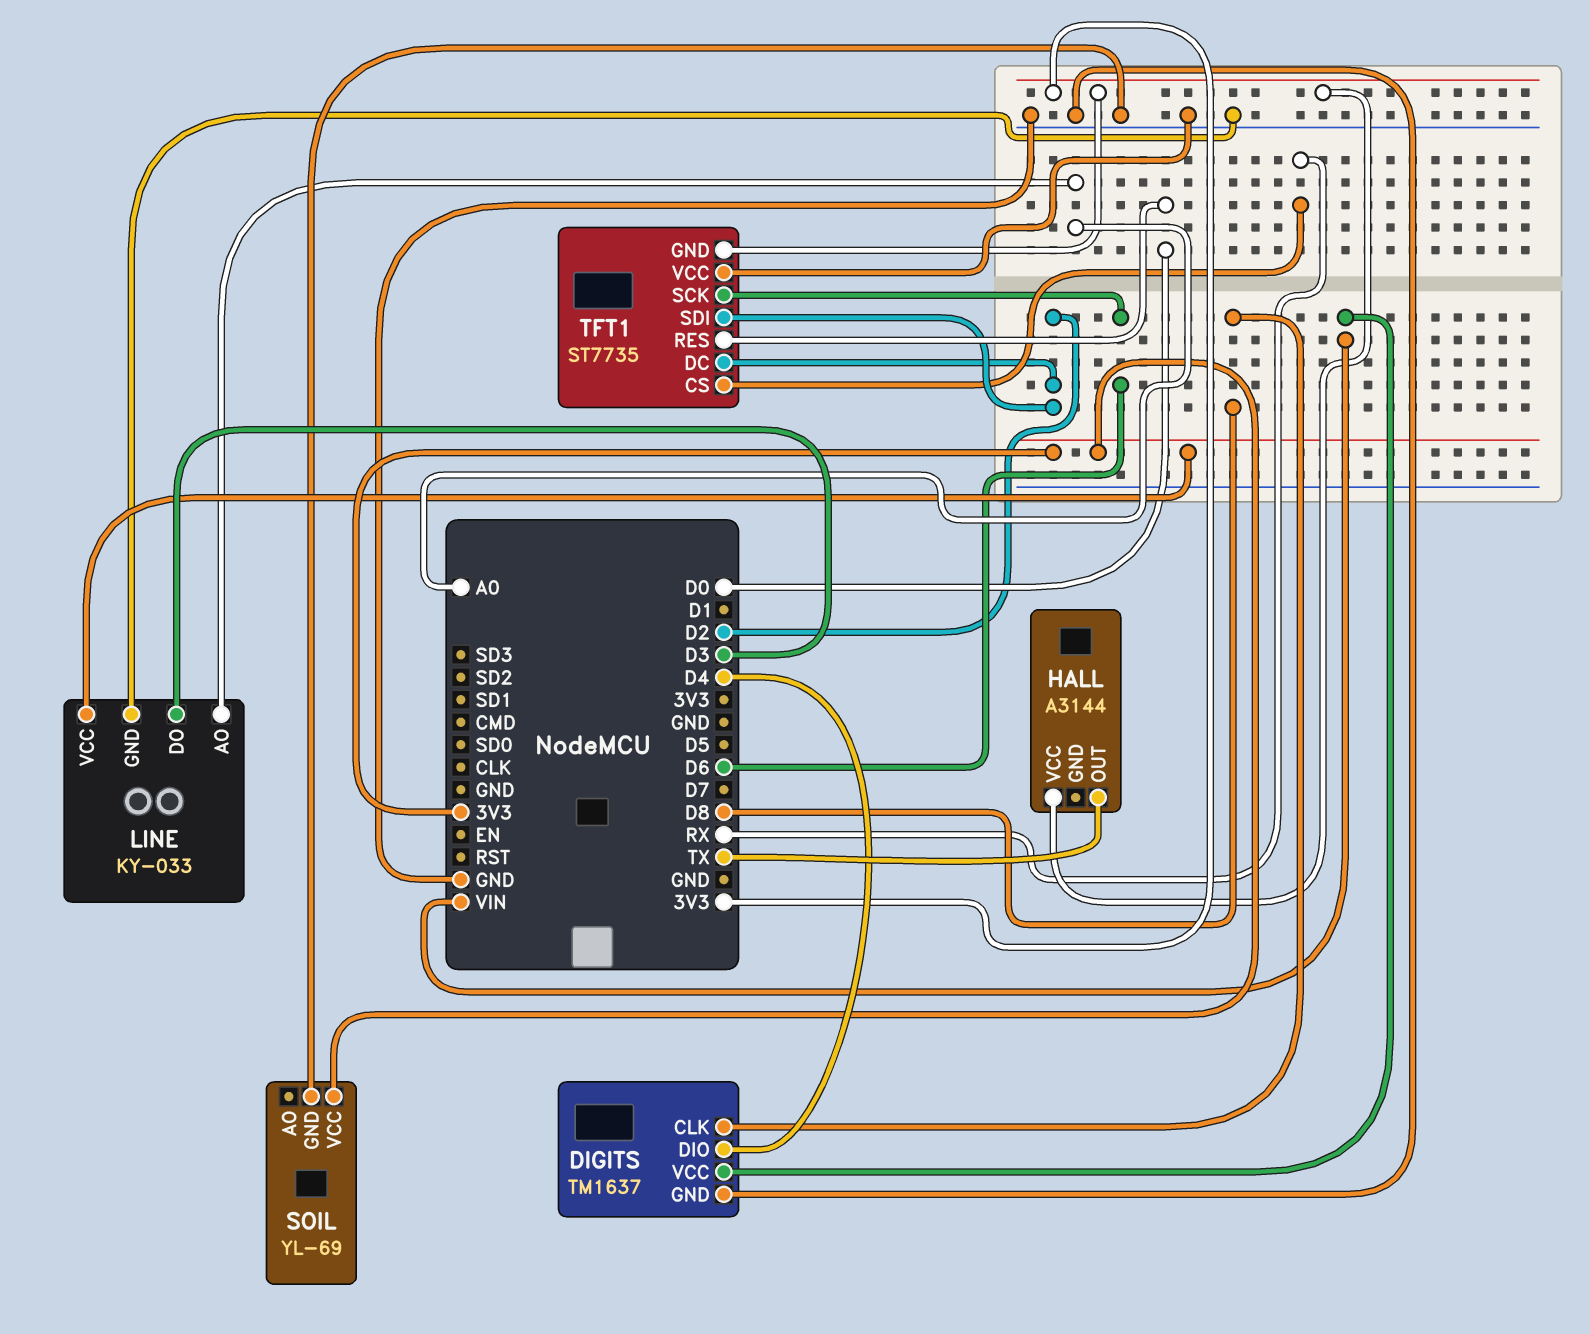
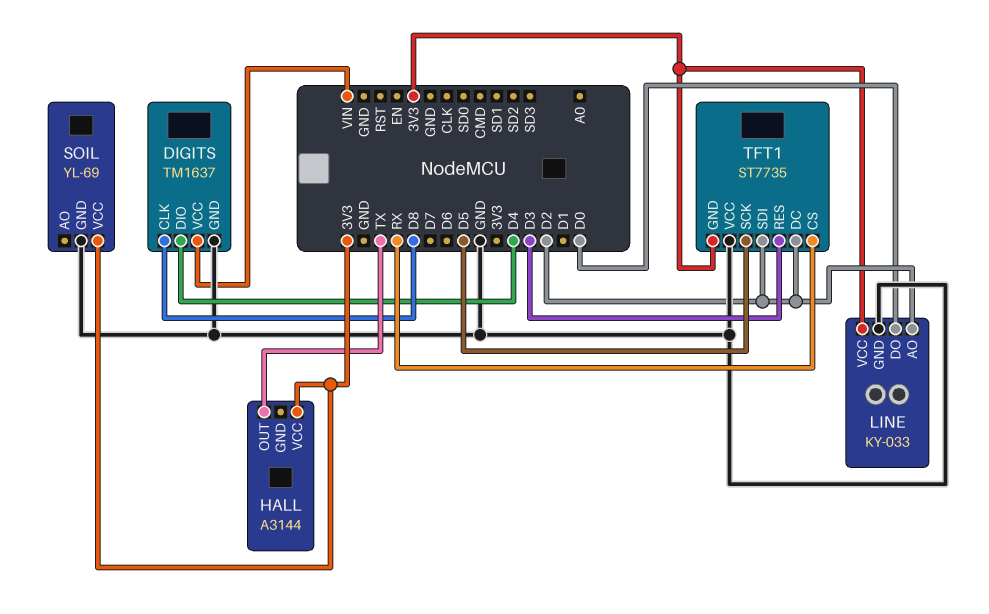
LINE pin AO: A0 -> D2
LINE pin DO: D3 -> D0
TFT1 pin RES: D0 -> D3
TFT1 pin SCK: D6 -> D5

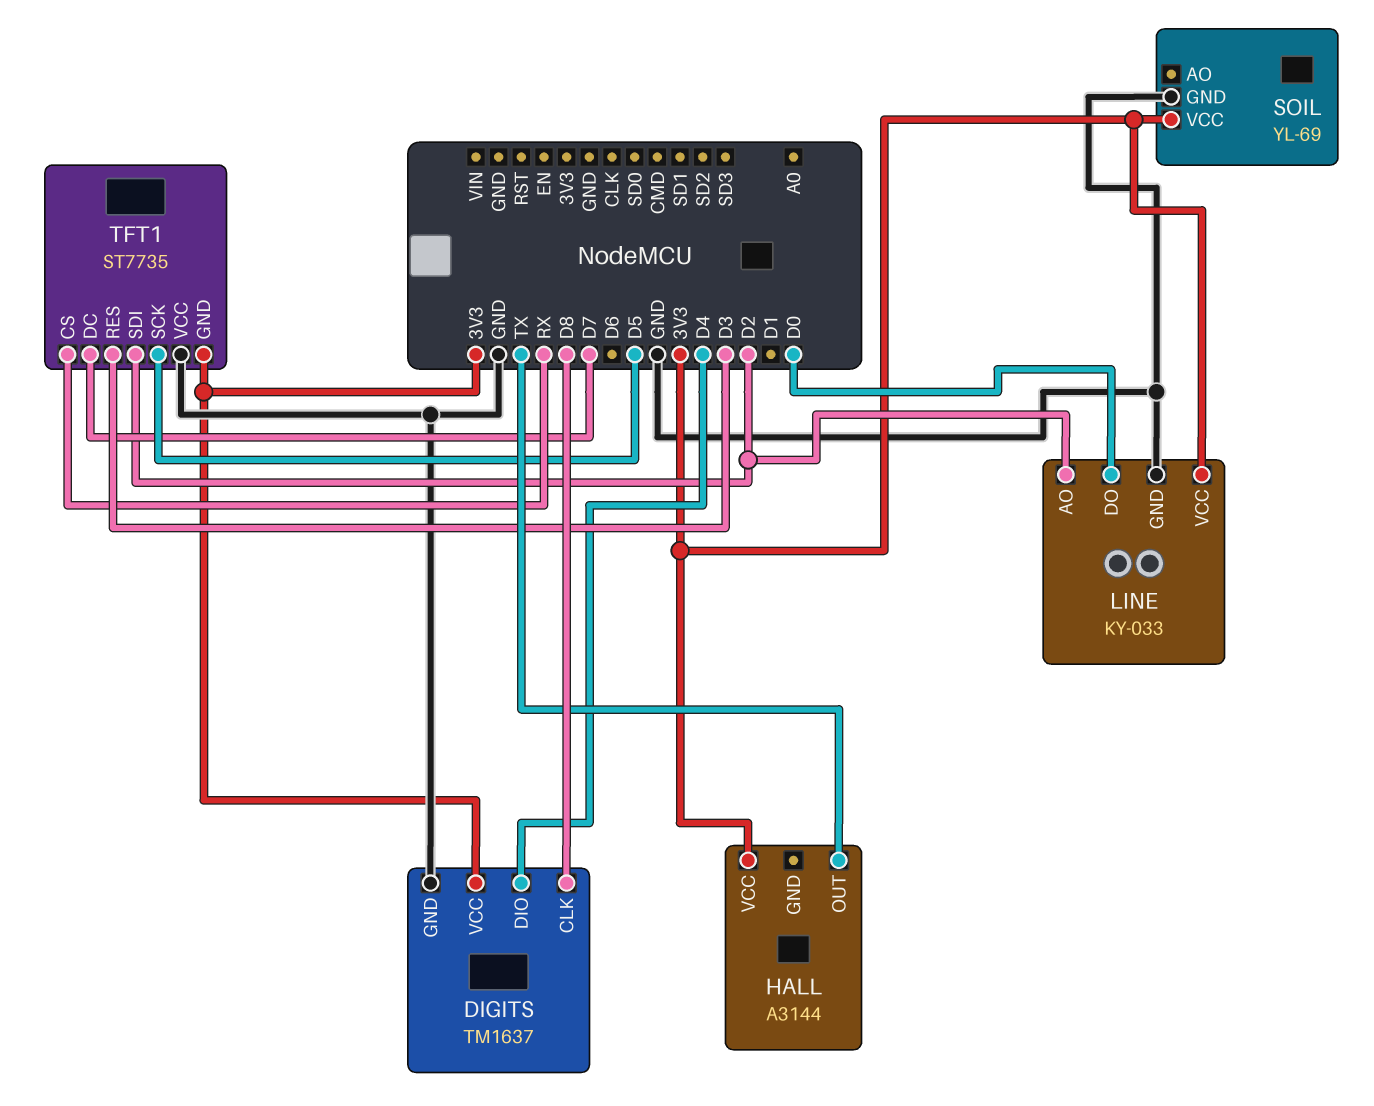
DIGITS pin VCC: VIN -> 3V3
TFT1 pin DC: D2 -> D7

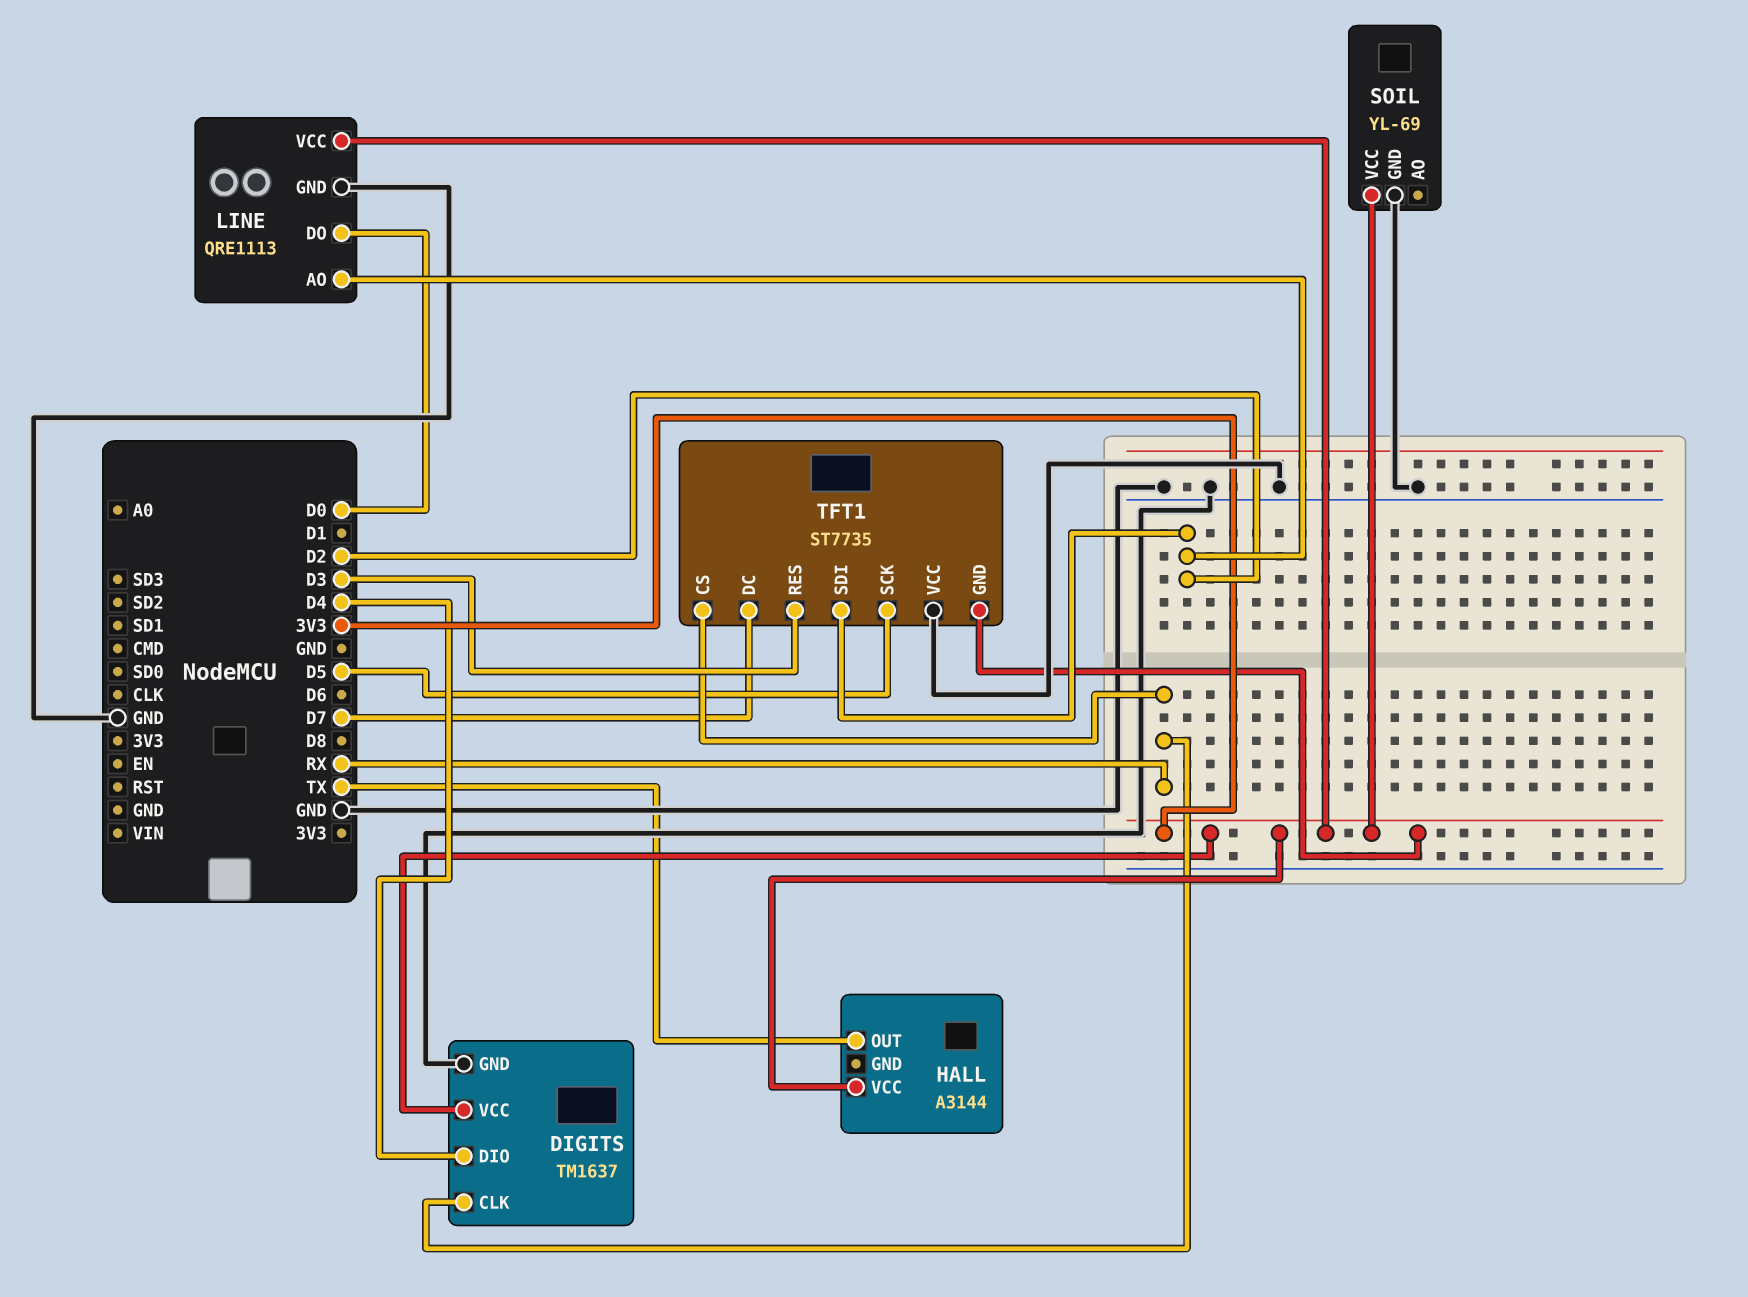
DIGITS pin CLK: D8 -> RX
LINE: KY-033 -> QRE1113

